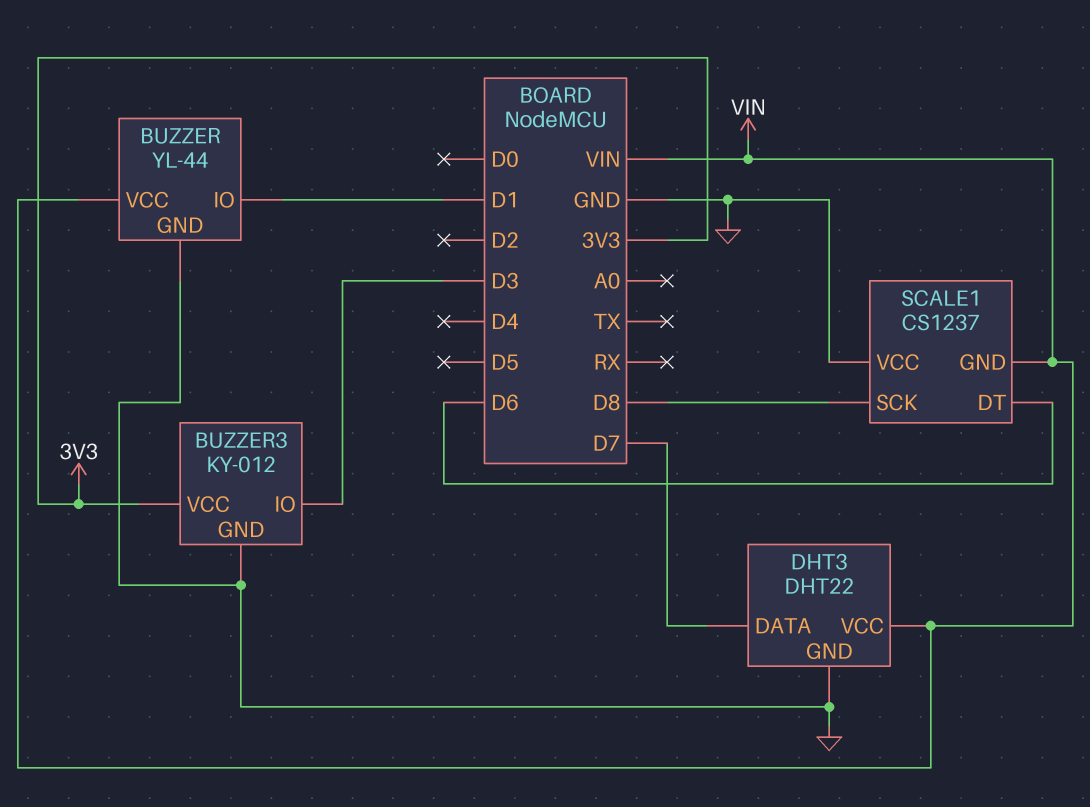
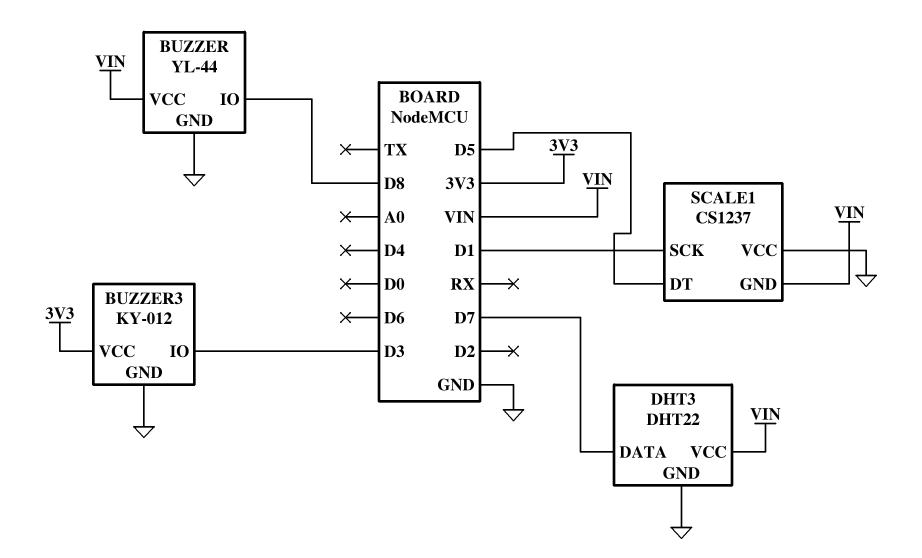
BUZZER pin IO: D1 -> D8
SCALE1 pin DT: D6 -> D5
SCALE1 pin SCK: D8 -> D1

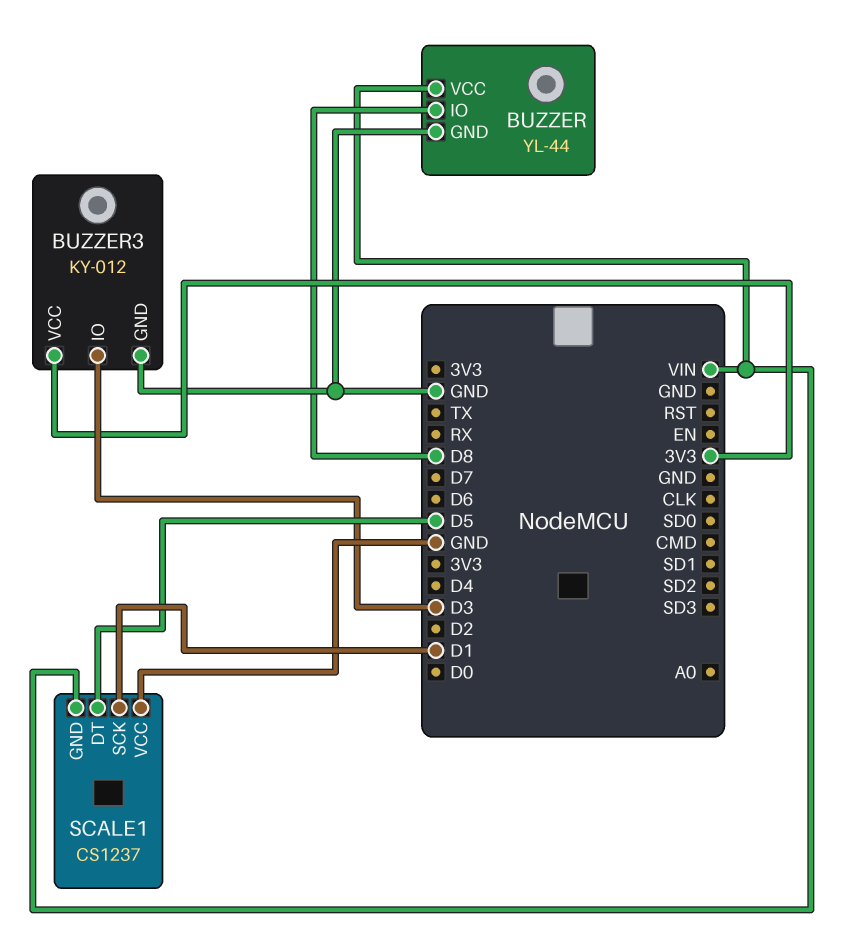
DHT3: DHT22 -> none
DHT3 pin DATA: D7 -> none
DHT3 pin GND: GND -> none
DHT3 pin VCC: VIN -> none

